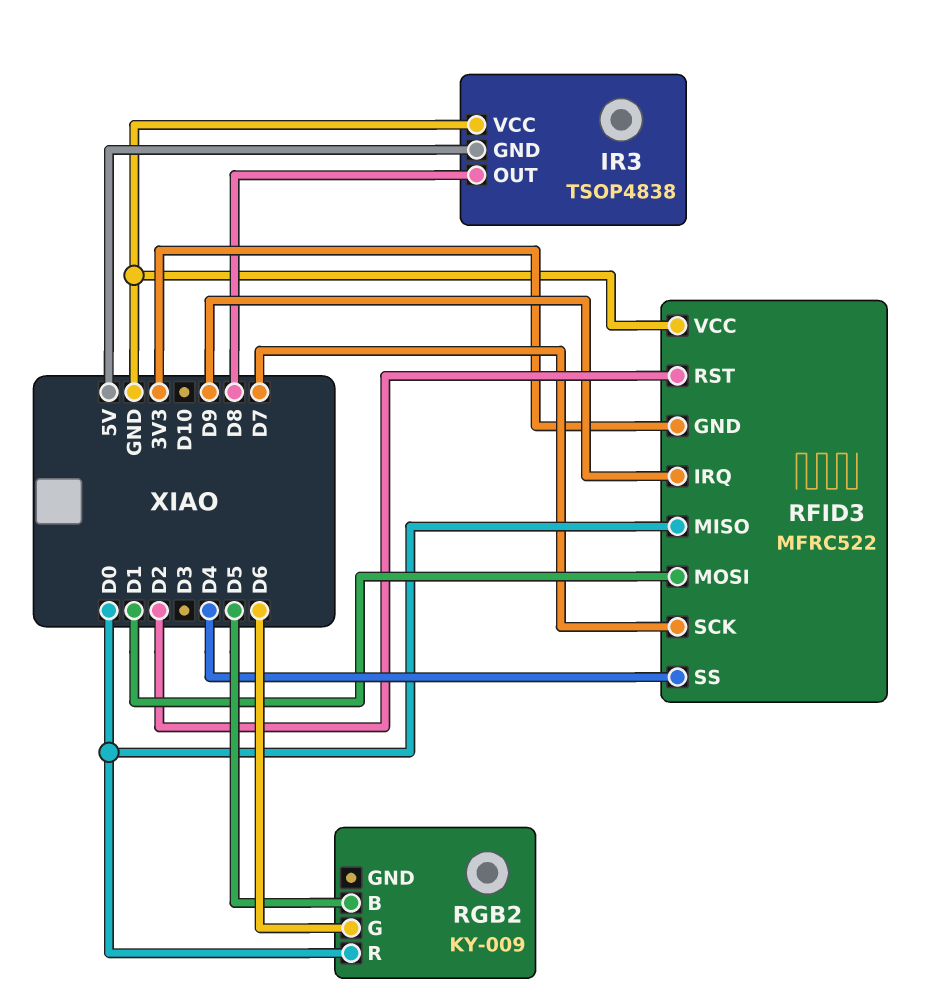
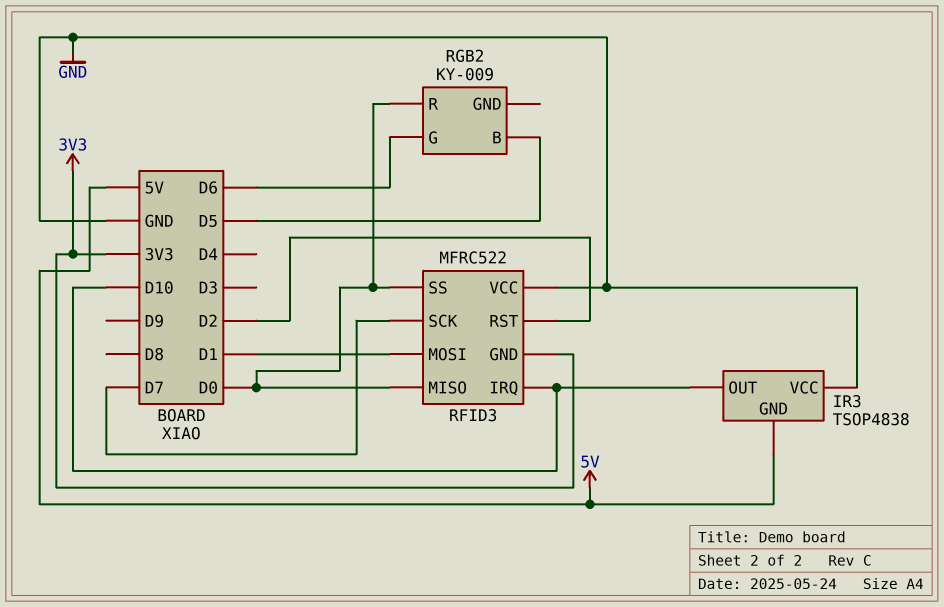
IR3 pin OUT: D8 -> D10
RFID3 pin IRQ: D9 -> D10
RFID3 pin SS: D4 -> D0

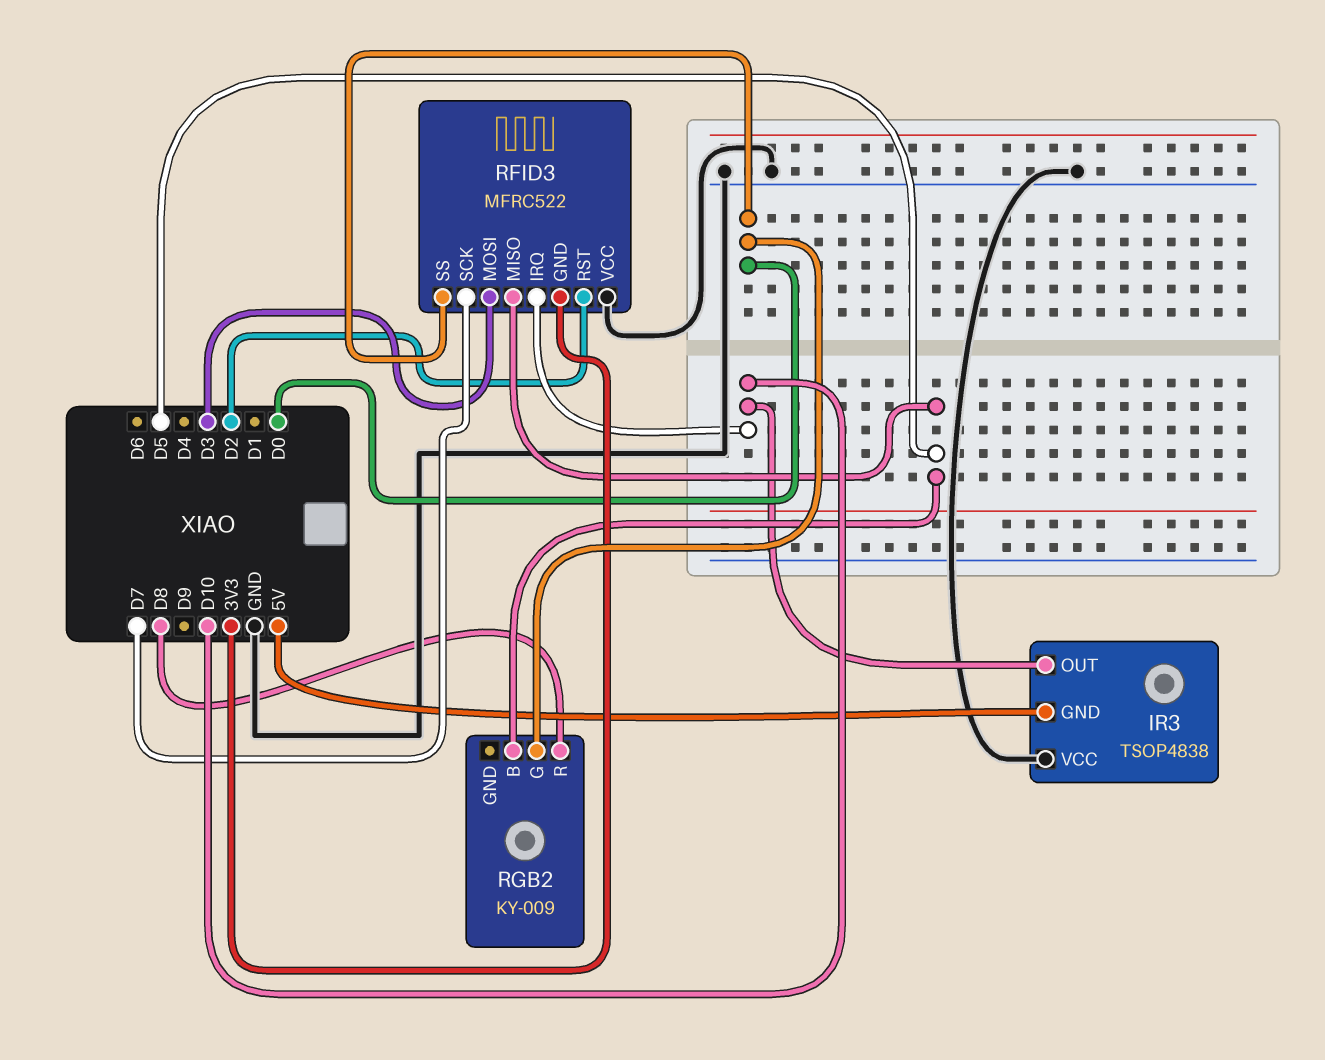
RFID3 pin MISO: D0 -> D5
RFID3 pin MOSI: D1 -> D3
RGB2 pin G: D6 -> D0
RGB2 pin R: D0 -> D8

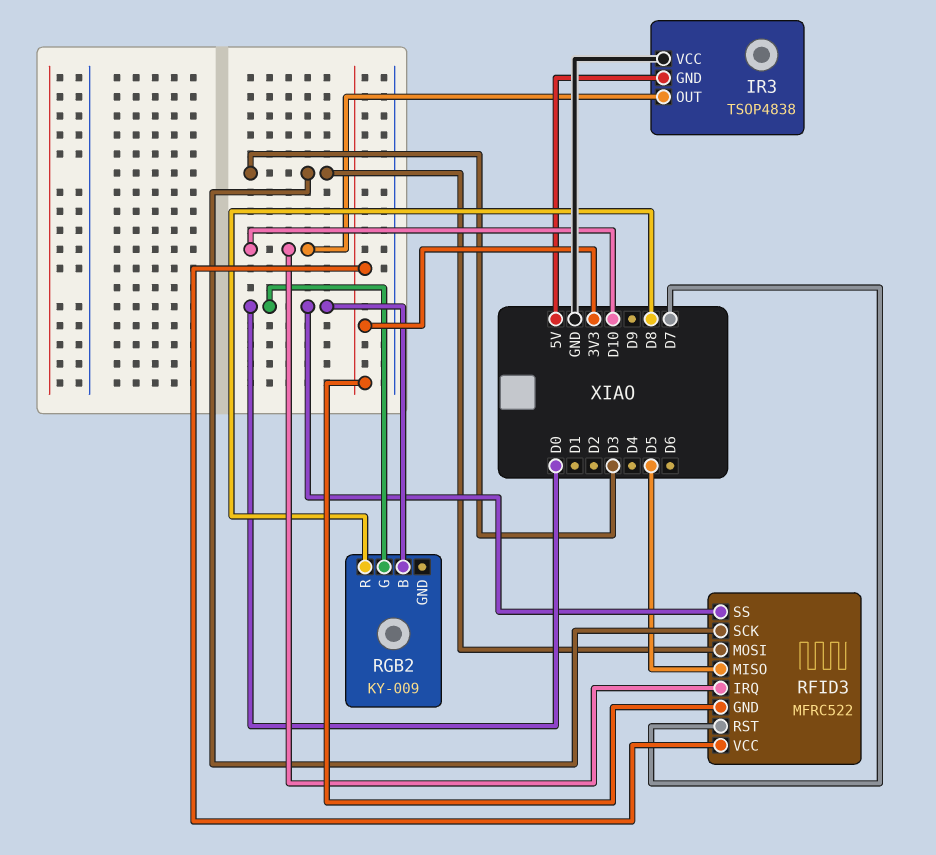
RFID3 pin RST: D2 -> D7
RFID3 pin SCK: D7 -> D3
RFID3 pin VCC: GND -> 3V3
RGB2 pin B: D5 -> D0

